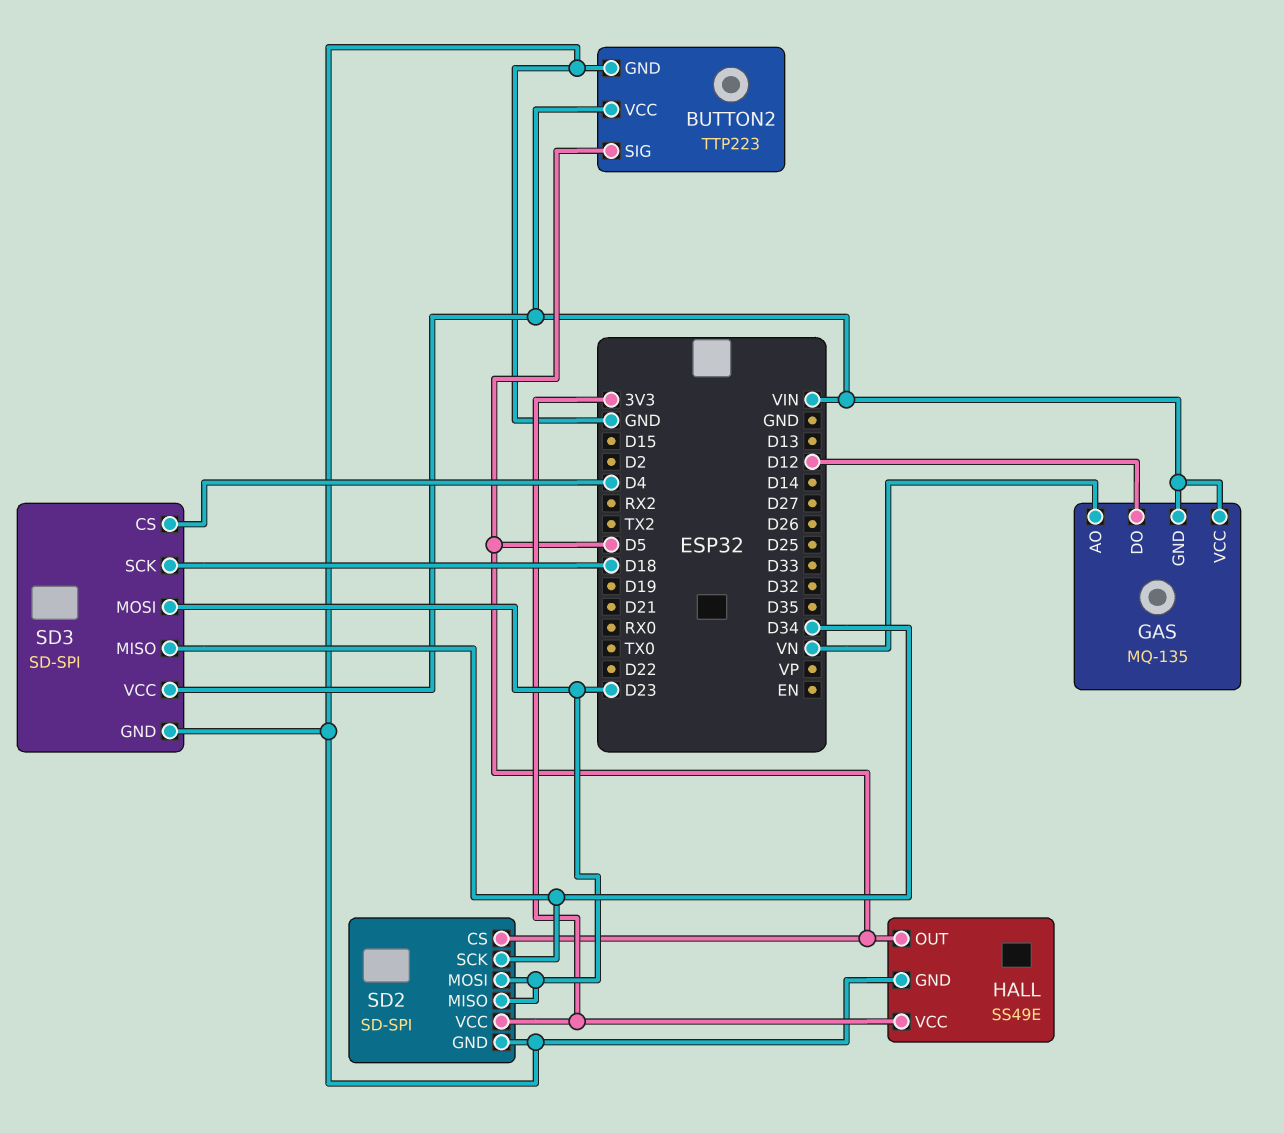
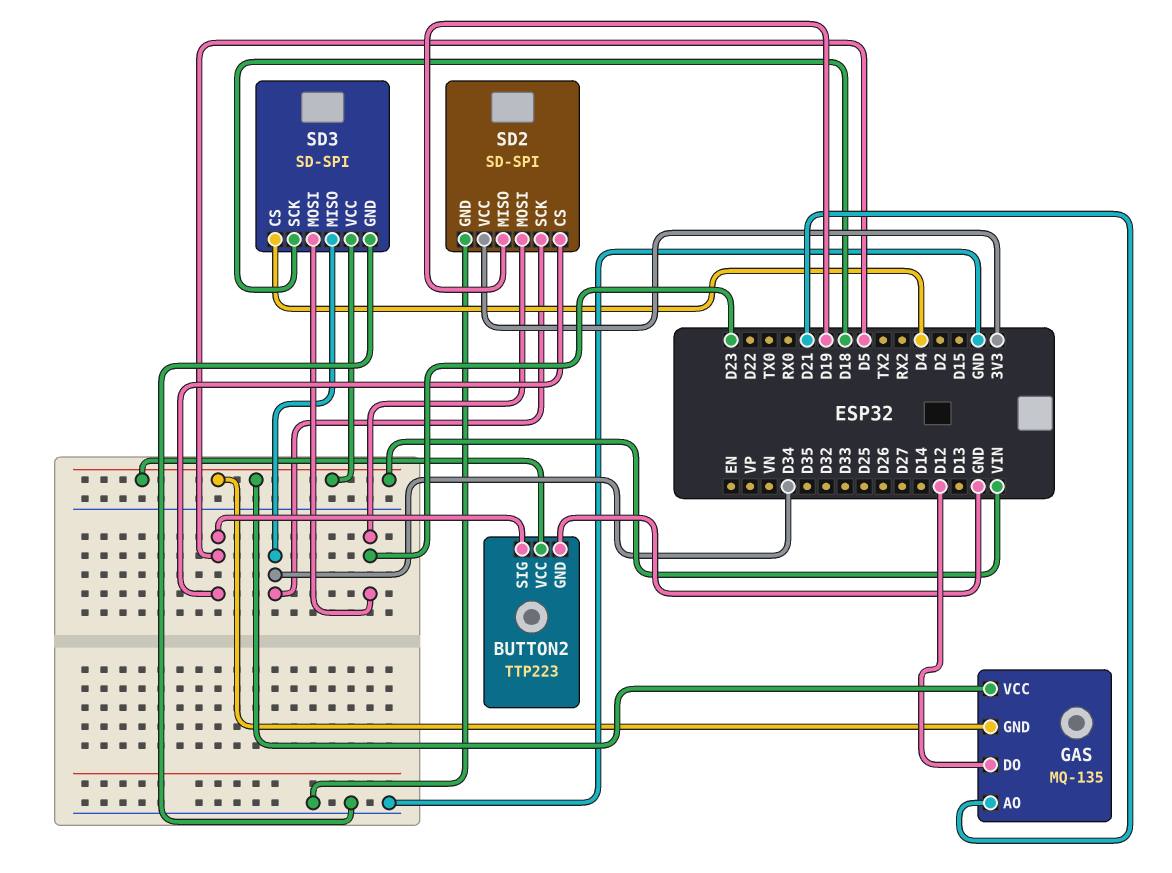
GAS pin AO: VN -> D21
HALL: SS49E -> none
HALL pin GND: GND -> none
HALL pin OUT: D5 -> none
HALL pin VCC: 3V3 -> none
SD2 pin MISO: D23 -> D19

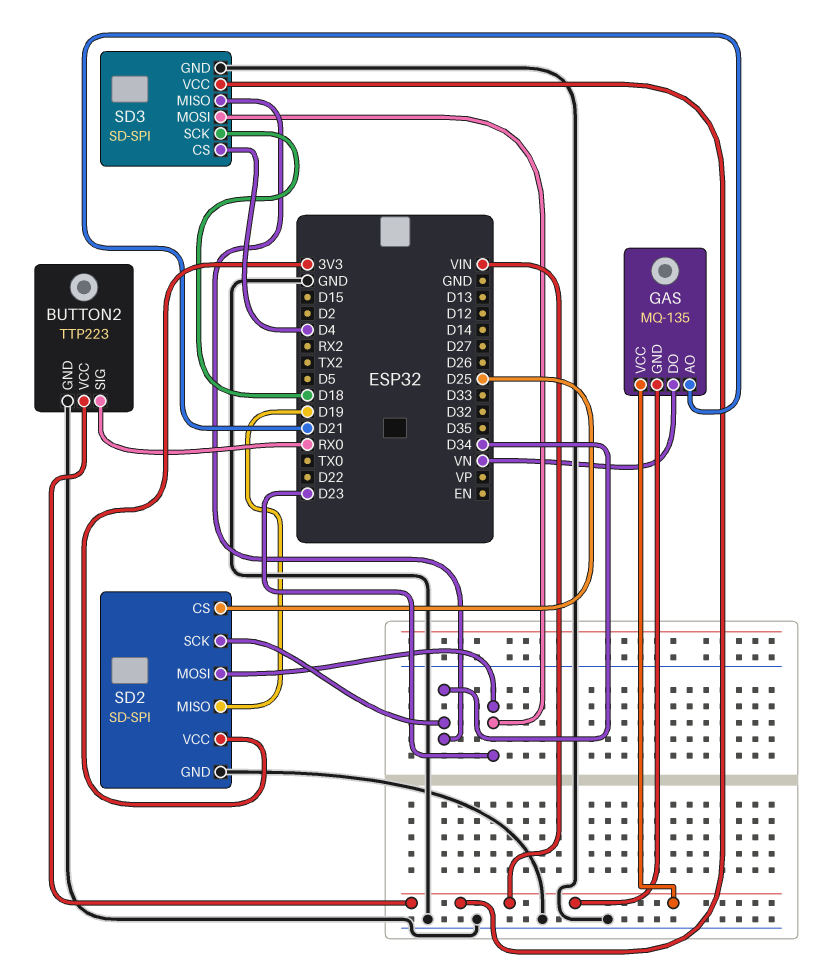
BUTTON2 pin SIG: D5 -> RX0
GAS pin DO: D12 -> VN
SD2 pin CS: D5 -> D25

